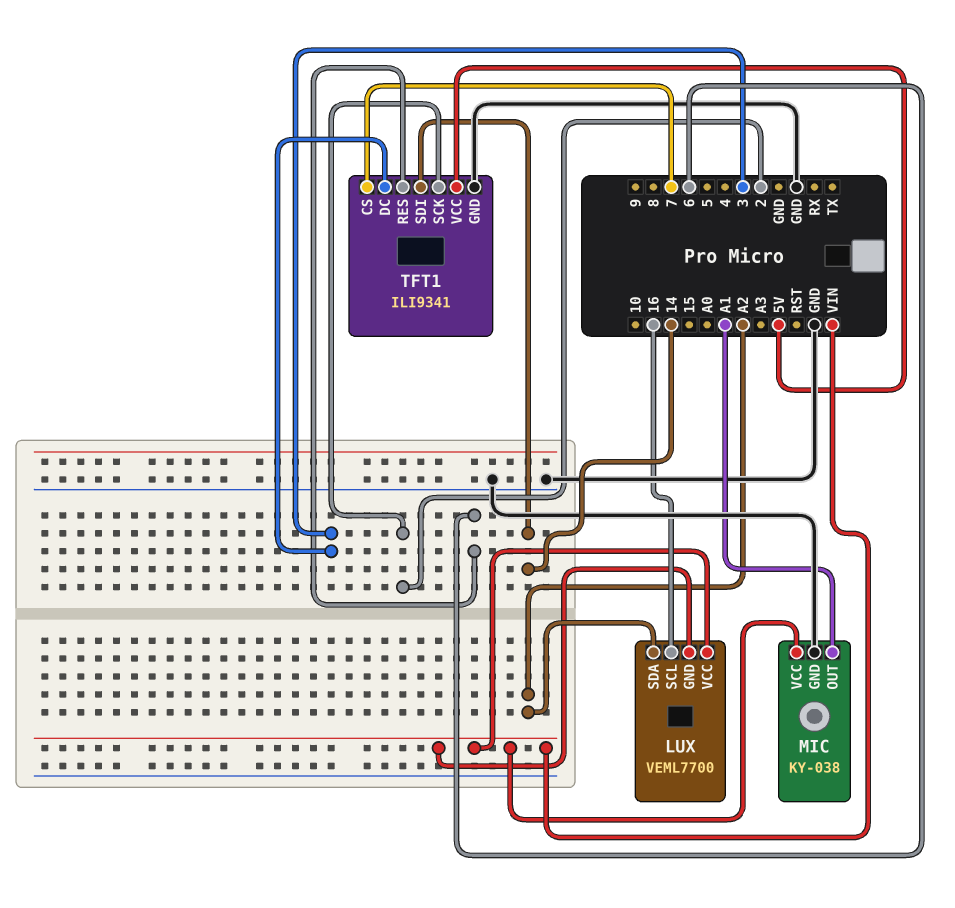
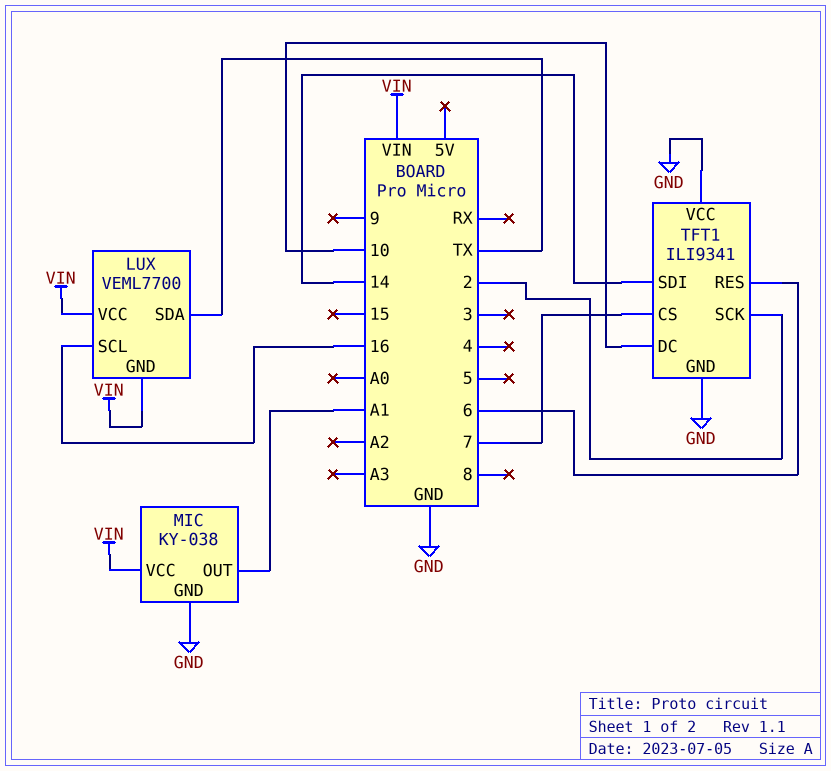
LUX pin SDA: A2 -> TX
TFT1 pin DC: 3 -> 10
TFT1 pin VCC: 5V -> GND

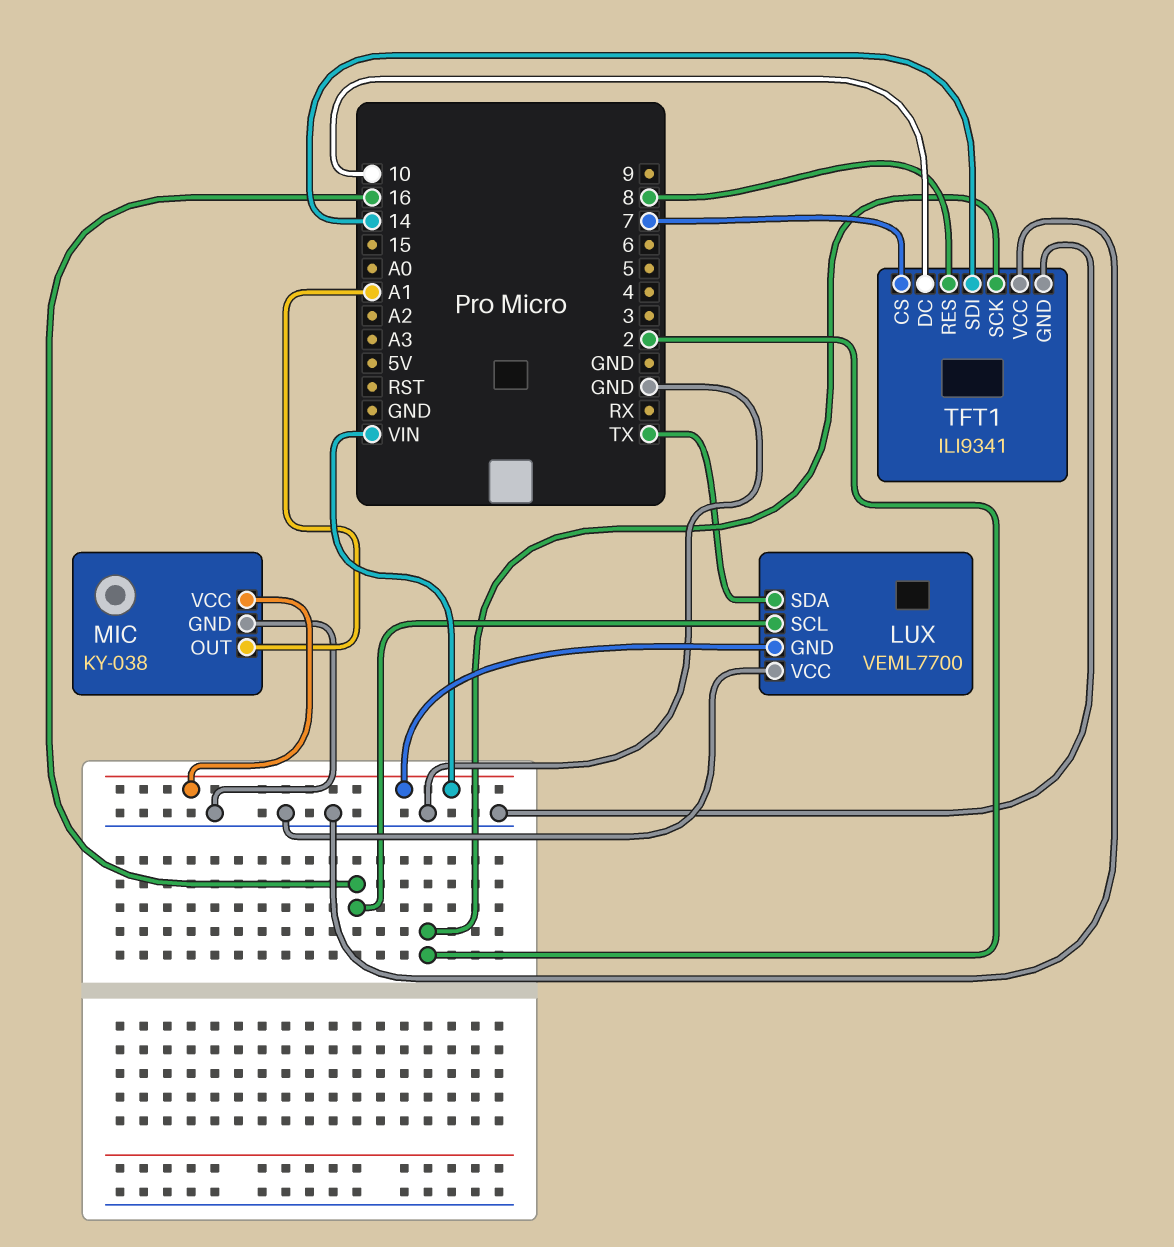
LUX pin VCC: VIN -> GND
TFT1 pin RES: 6 -> 8

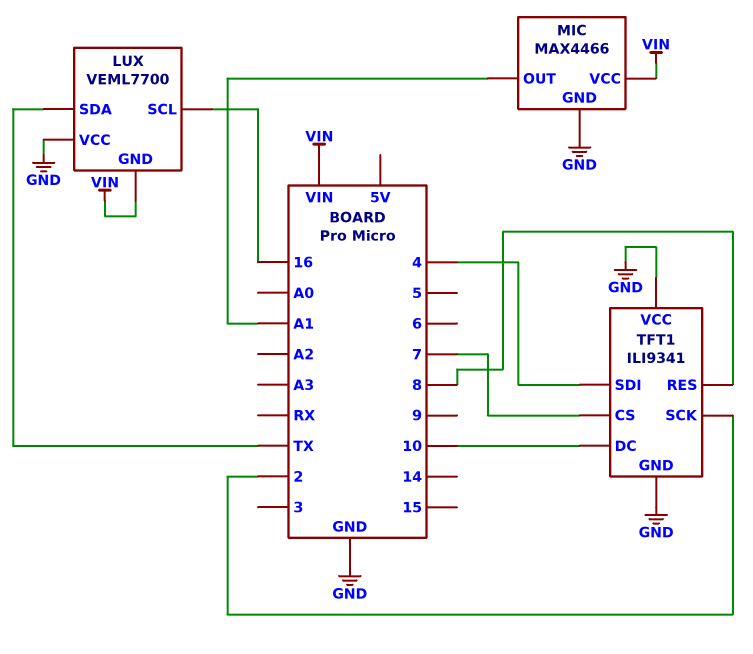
MIC: KY-038 -> MAX4466
TFT1 pin SDI: 14 -> 4

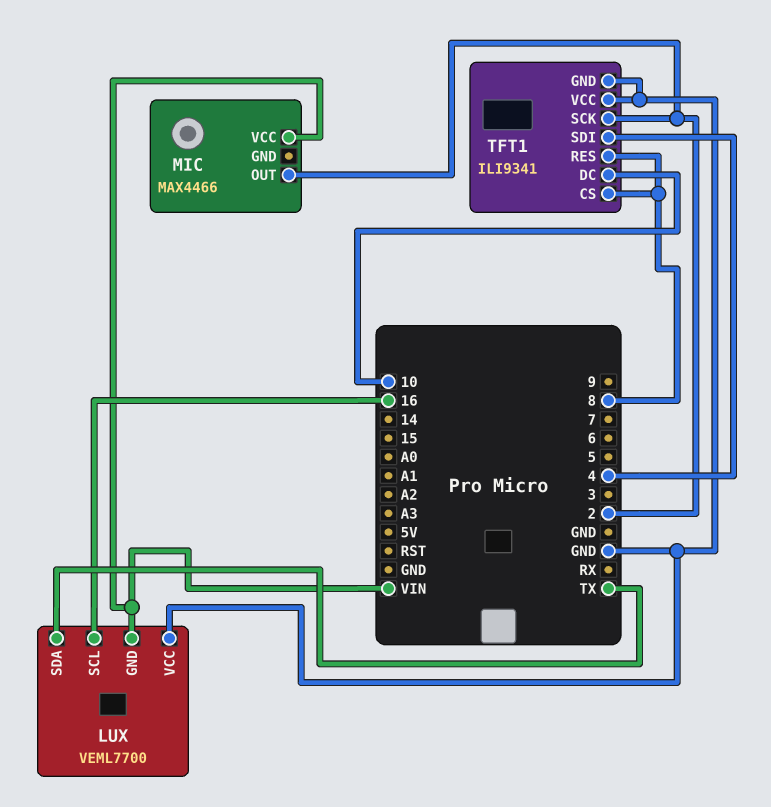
MIC pin GND: GND -> none
MIC pin OUT: A1 -> 2
TFT1 pin CS: 7 -> 8

